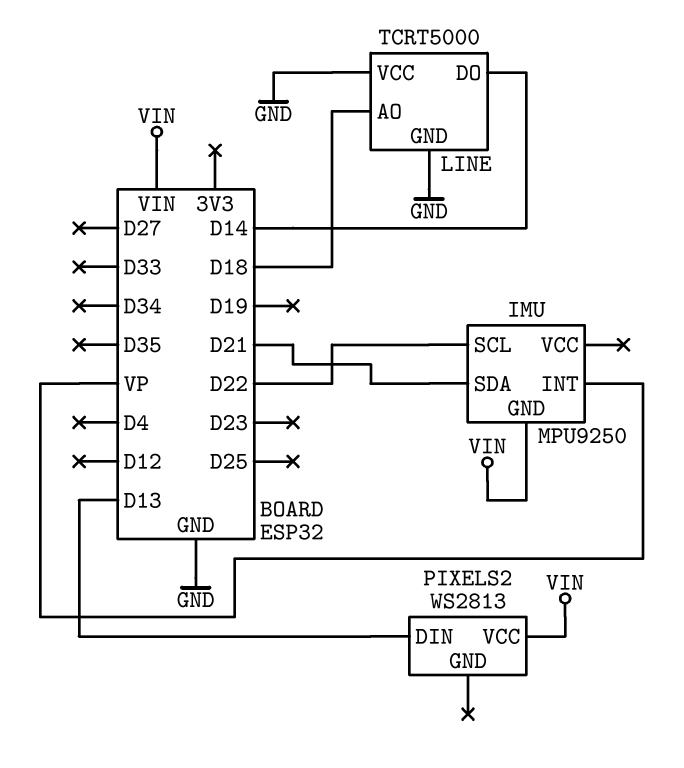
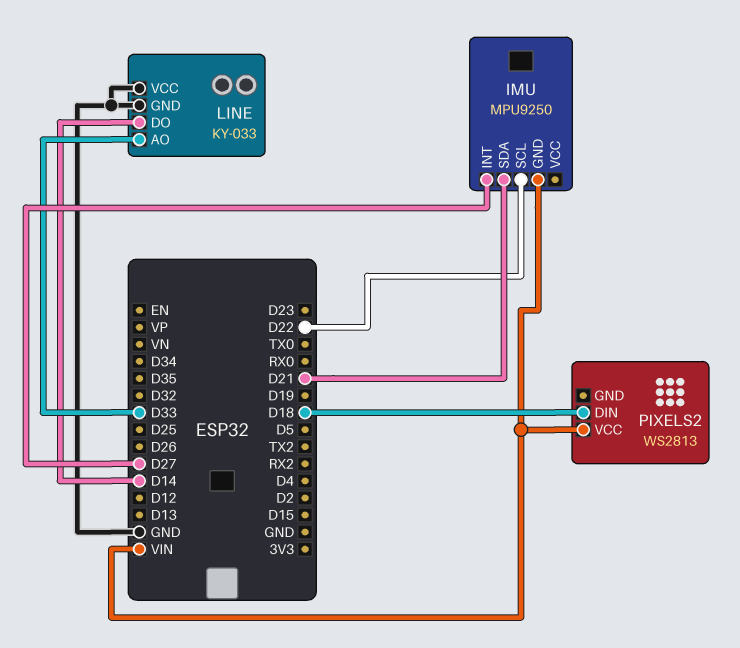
IMU pin INT: VP -> D27
LINE: TCRT5000 -> KY-033
LINE pin AO: D18 -> D33
PIXELS2 pin DIN: D13 -> D18

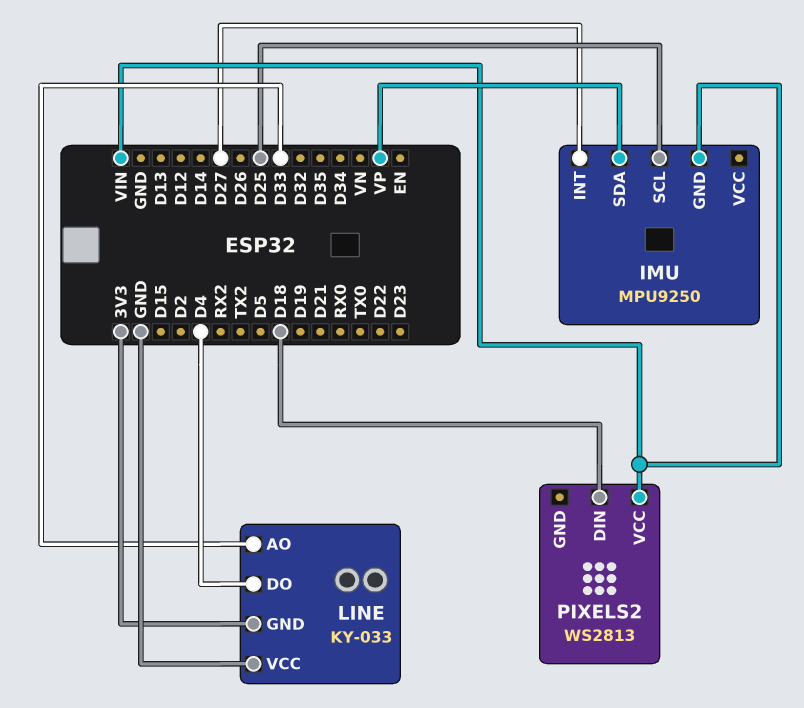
IMU pin SCL: D22 -> D25
IMU pin SDA: D21 -> VP
LINE pin DO: D14 -> D4
LINE pin GND: GND -> 3V3

